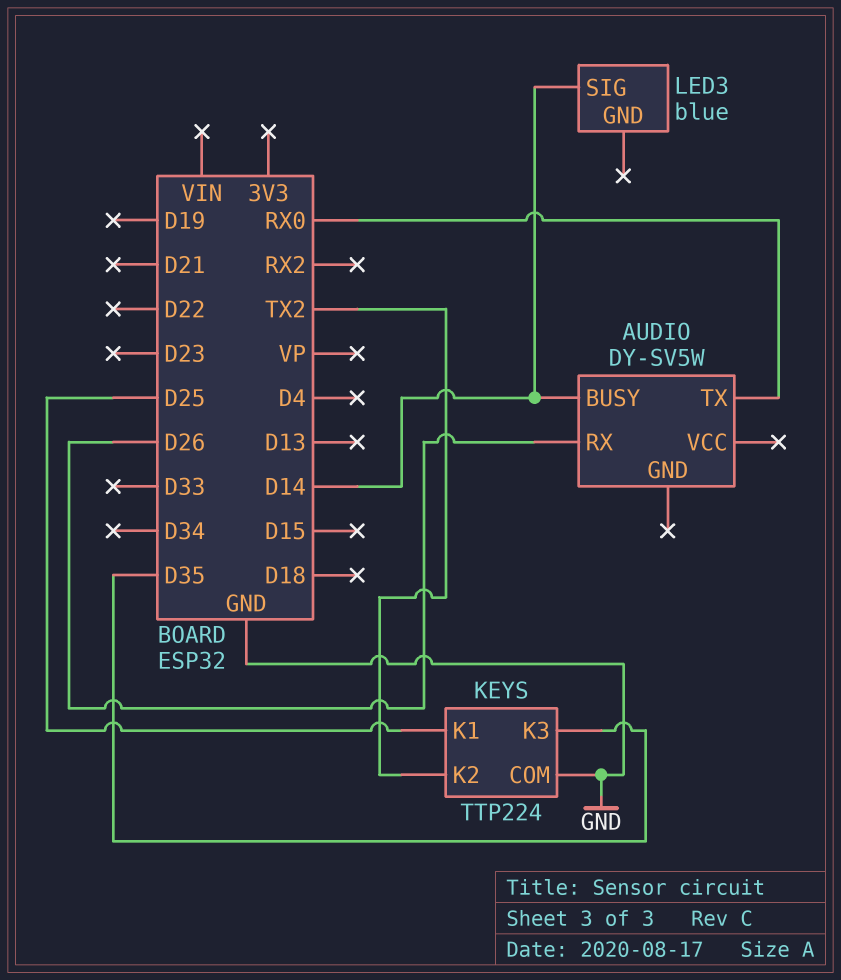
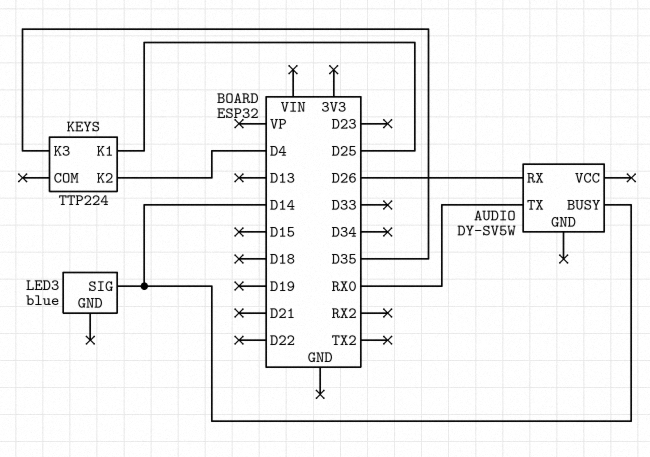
KEYS pin COM: GND -> none
KEYS pin K2: TX2 -> D4

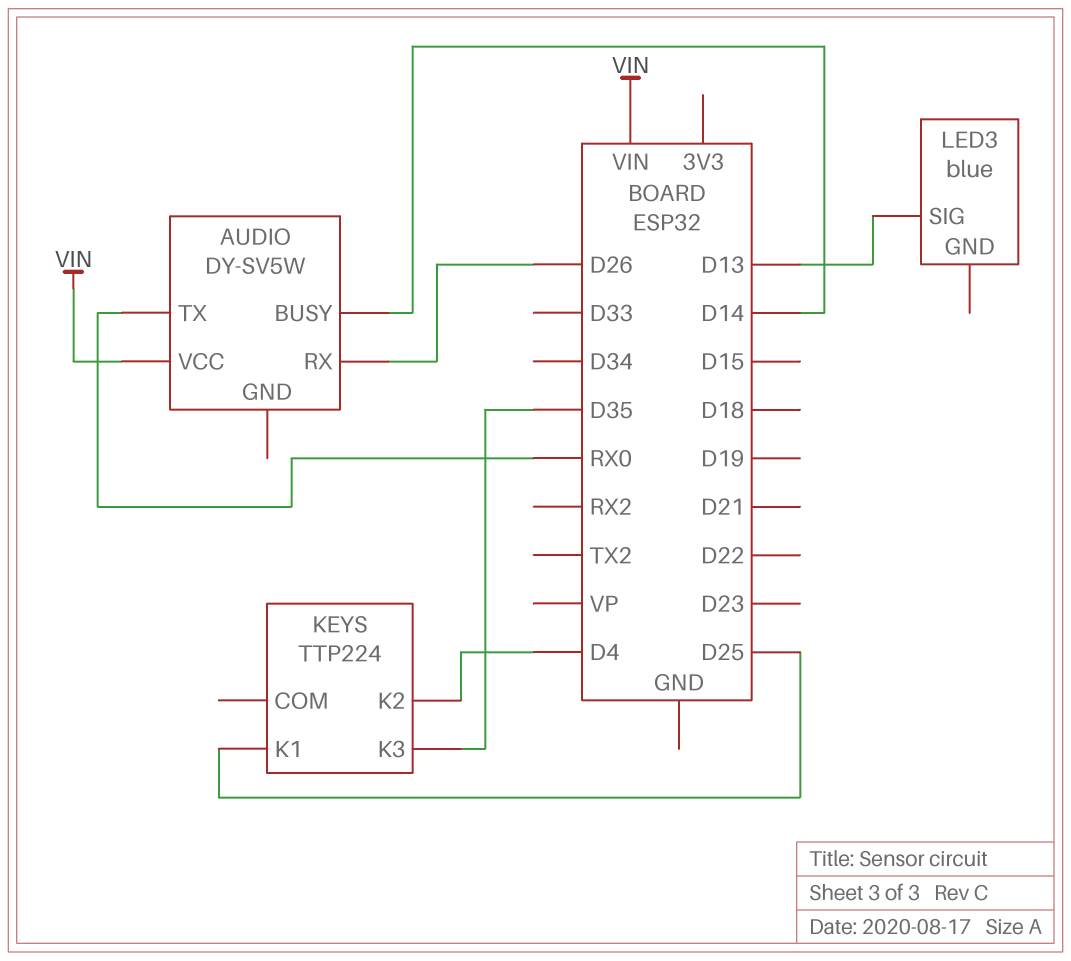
AUDIO pin VCC: none -> VIN
LED3 pin SIG: D14 -> D13

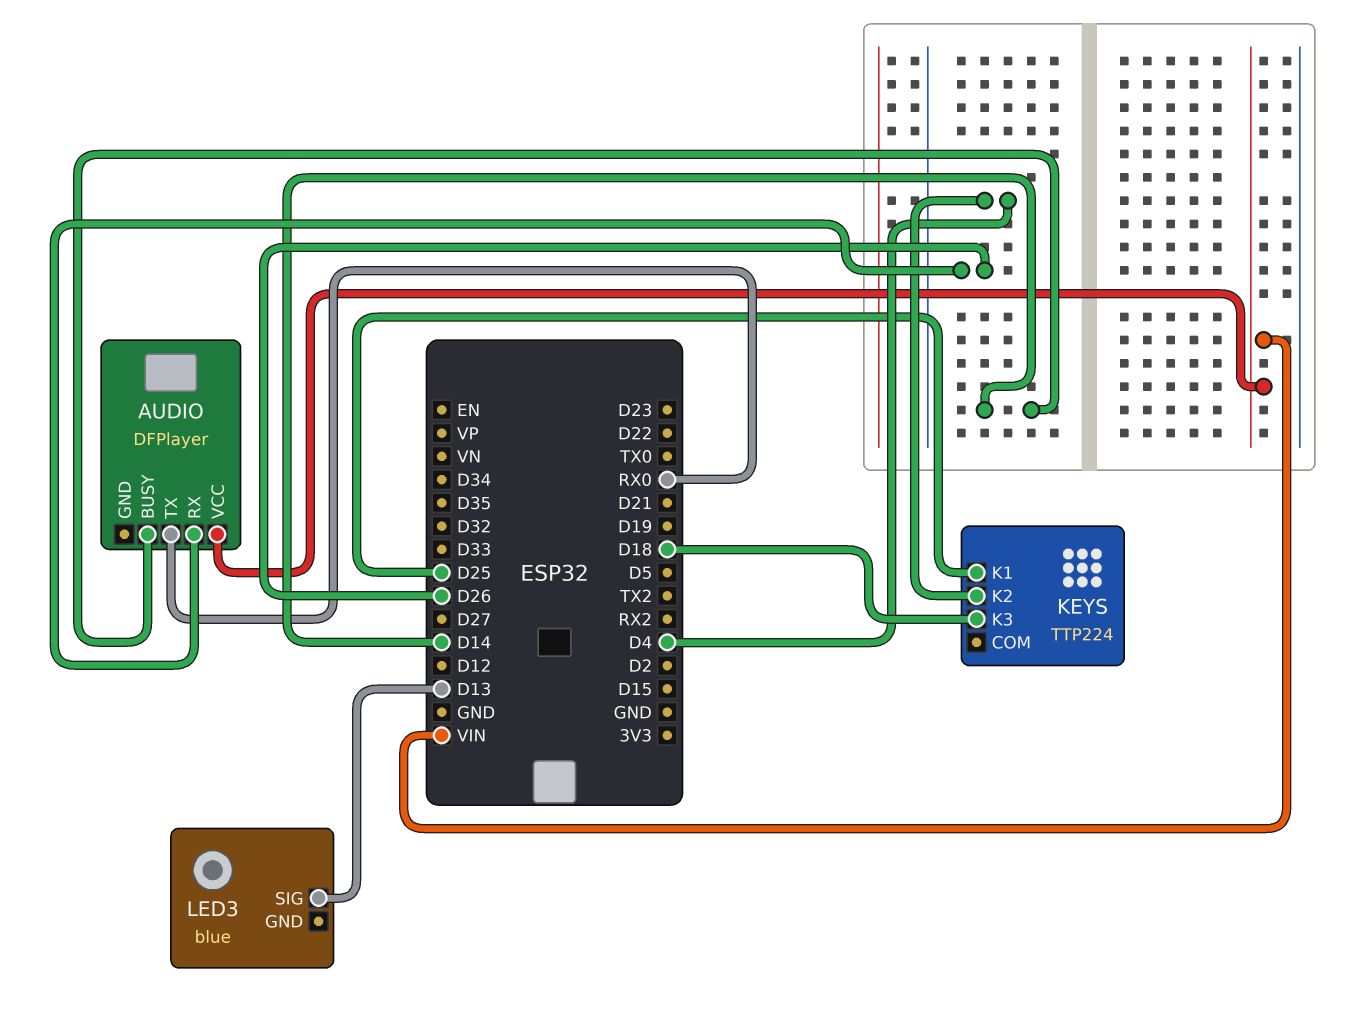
AUDIO: DY-SV5W -> DFPlayer
KEYS pin K3: D35 -> D18

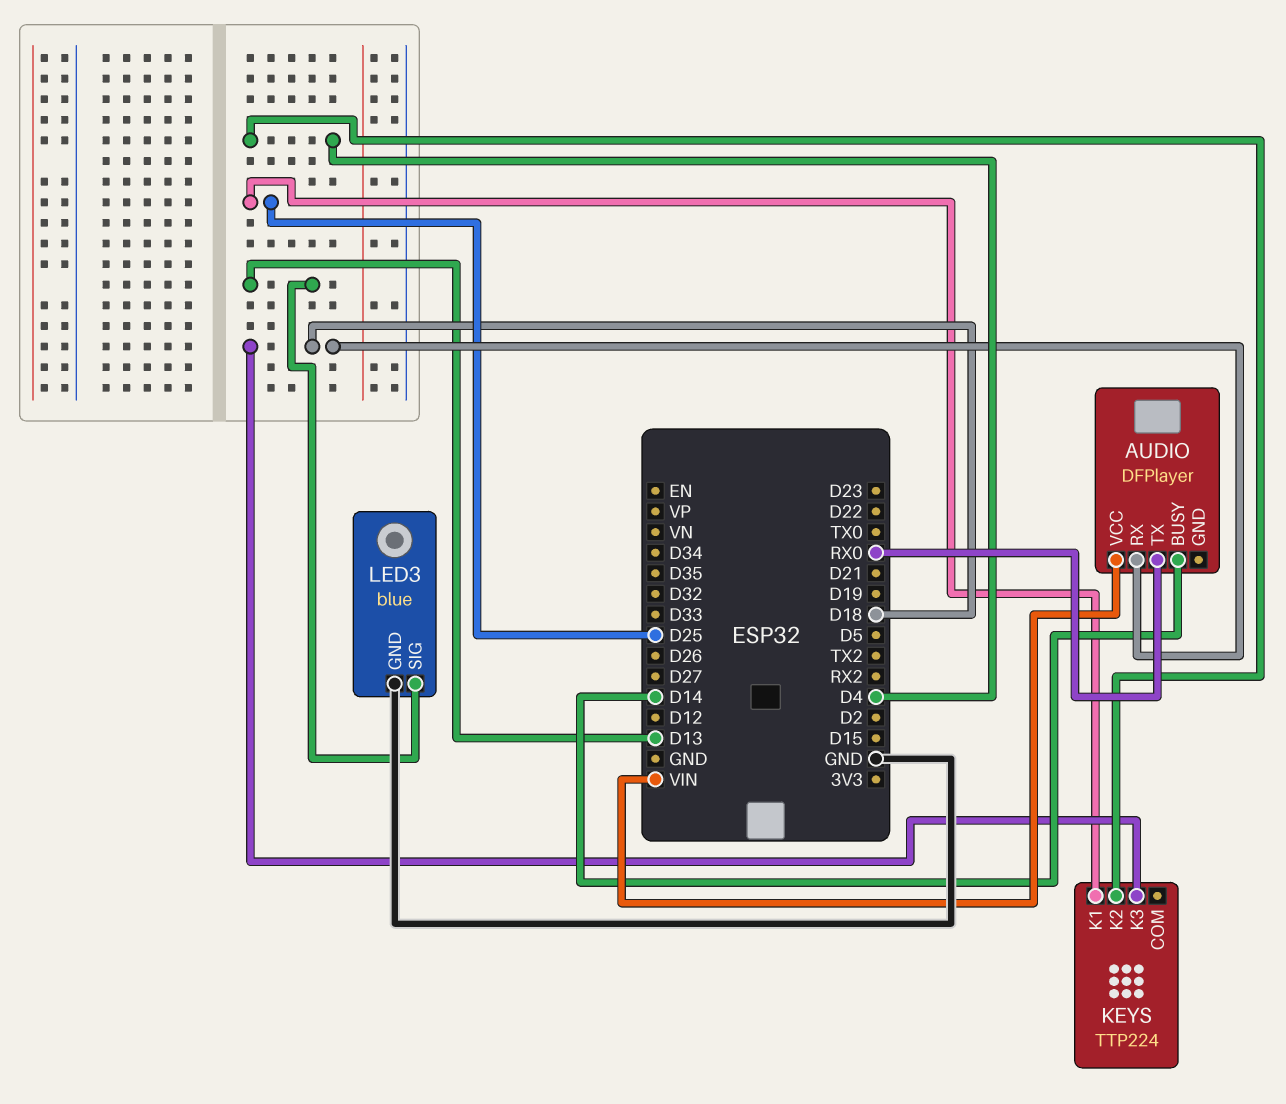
AUDIO pin RX: D26 -> D18
LED3 pin GND: none -> GND

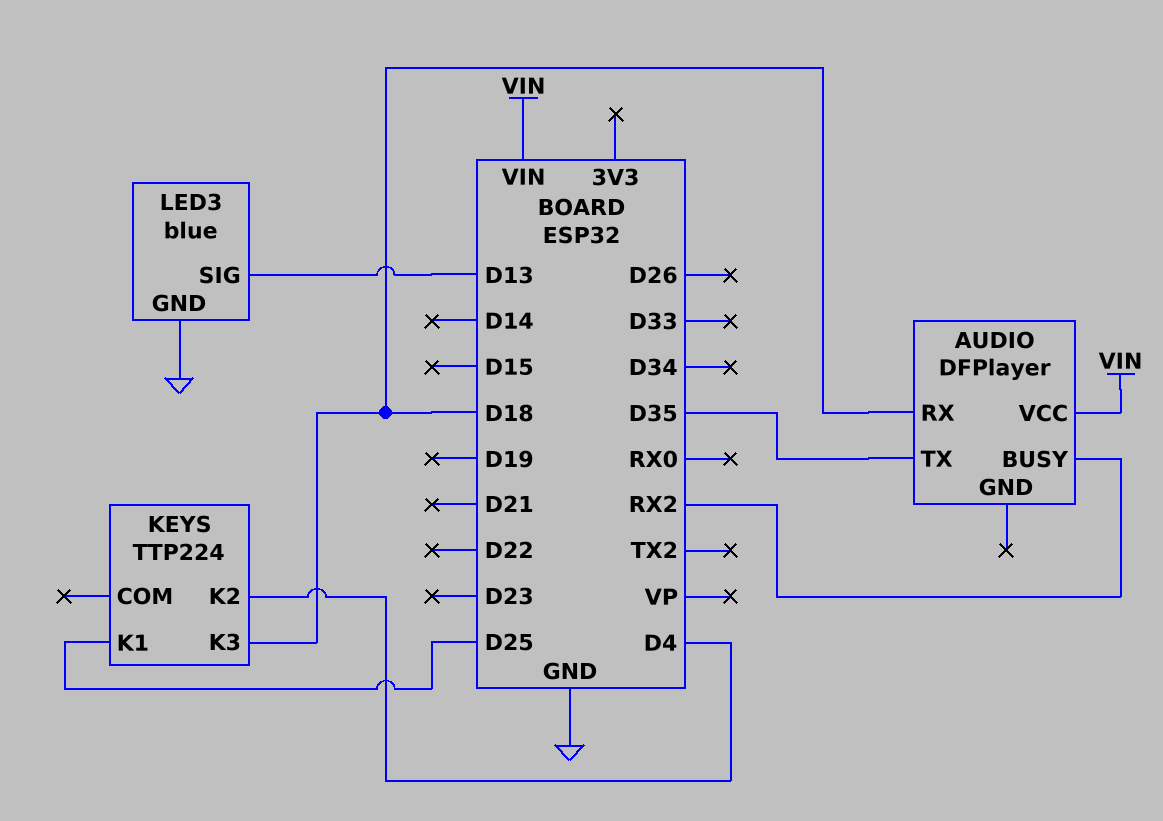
AUDIO pin BUSY: D14 -> RX2
AUDIO pin TX: RX0 -> D35

